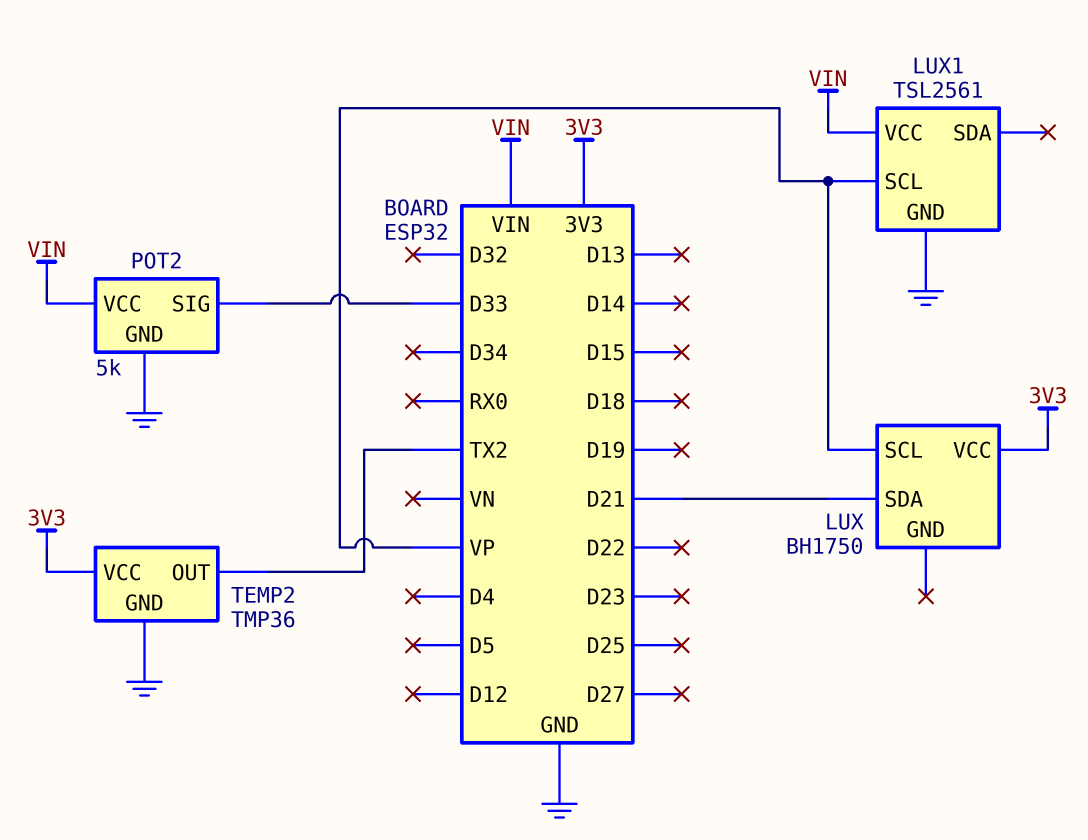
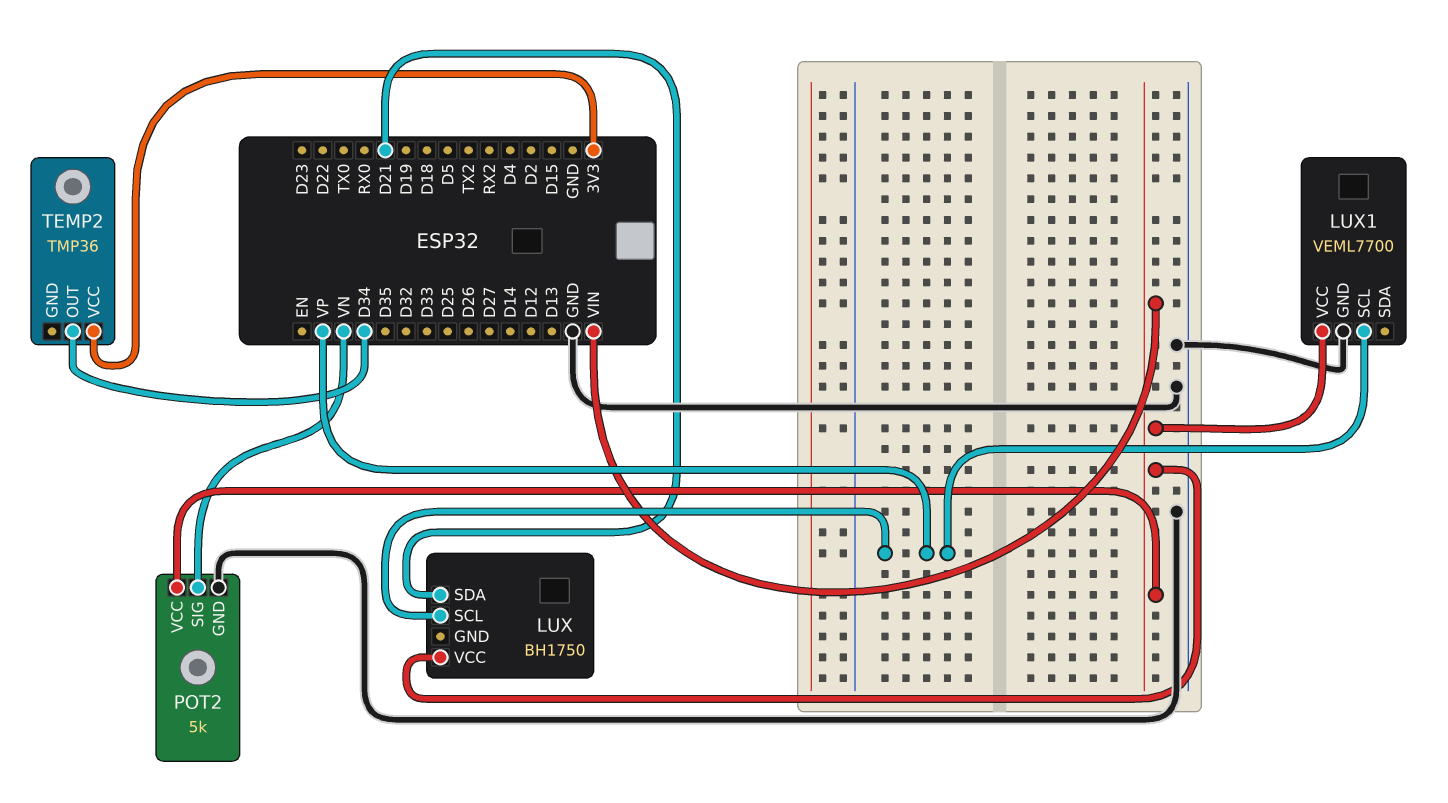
LUX pin VCC: 3V3 -> VIN
LUX1: TSL2561 -> VEML7700
POT2 pin SIG: D33 -> VN
TEMP2 pin GND: GND -> none
TEMP2 pin OUT: TX2 -> D34

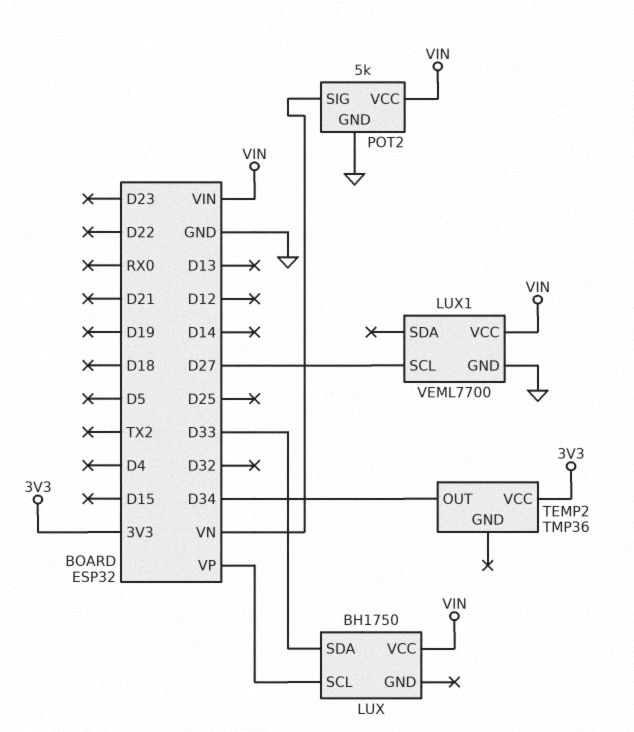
LUX pin SDA: D21 -> D33
LUX1 pin SCL: VP -> D27

